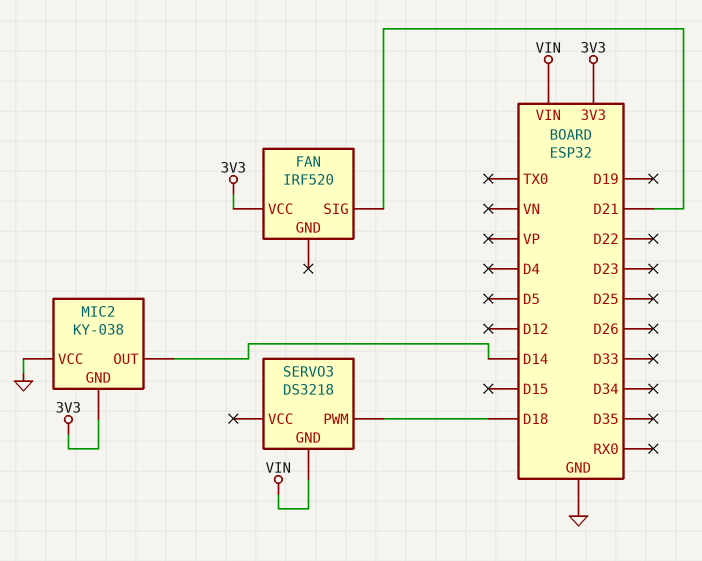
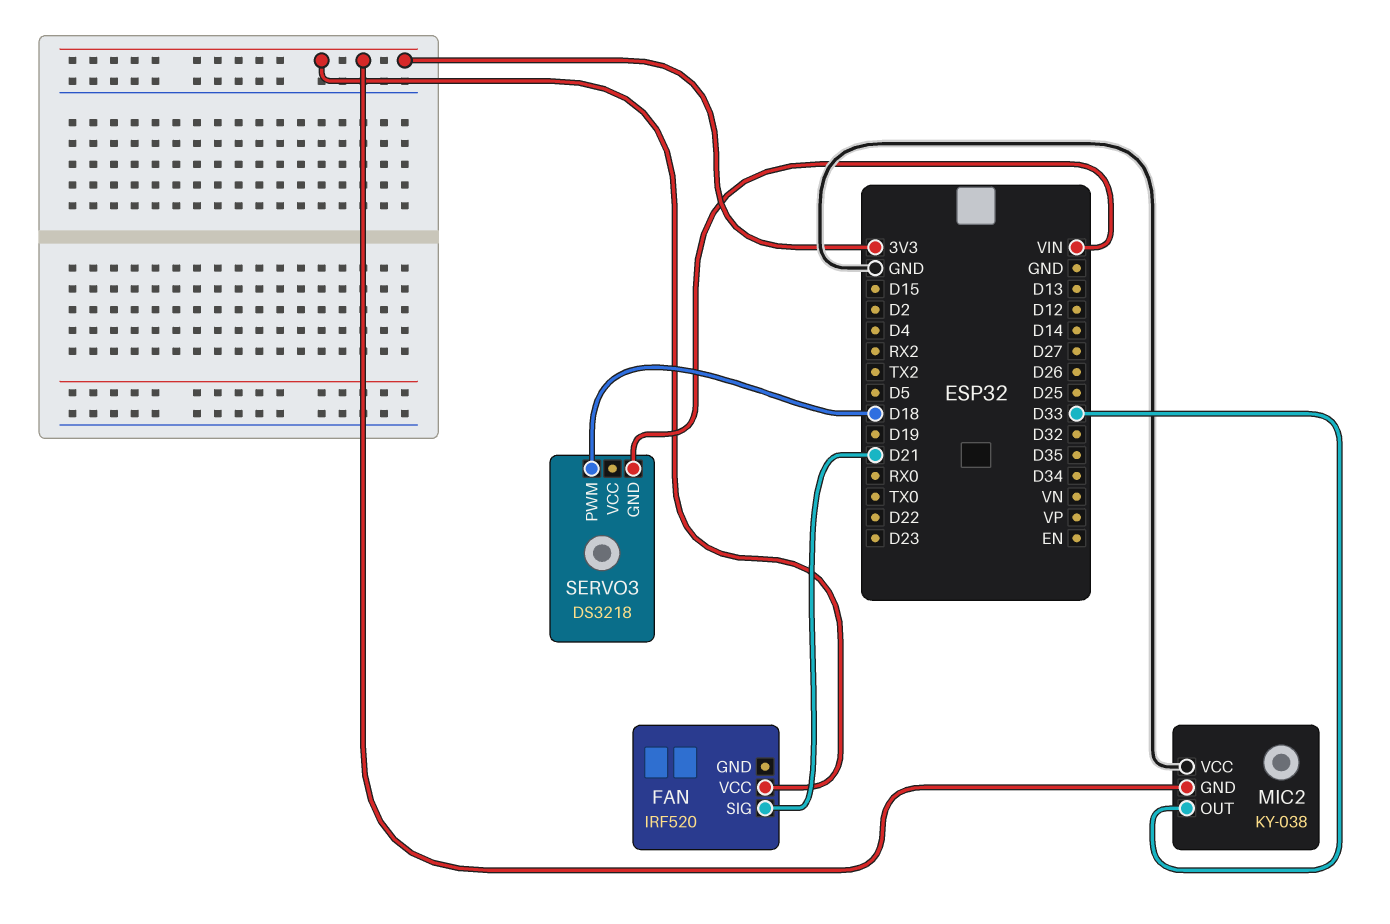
MIC2 pin OUT: D14 -> D33

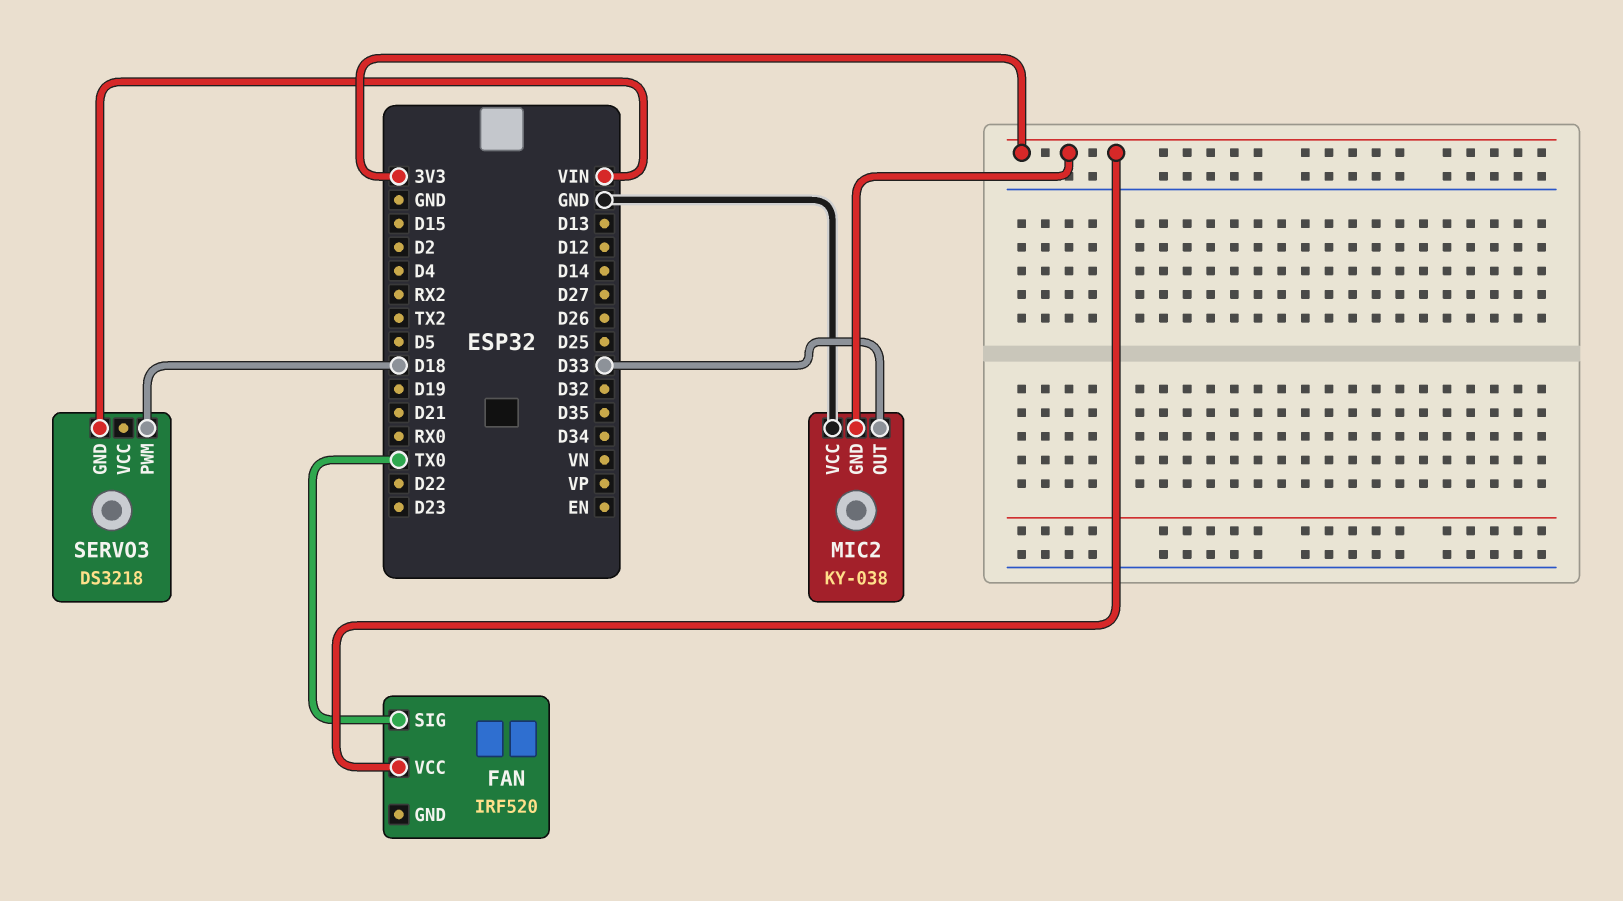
FAN pin SIG: D21 -> TX0

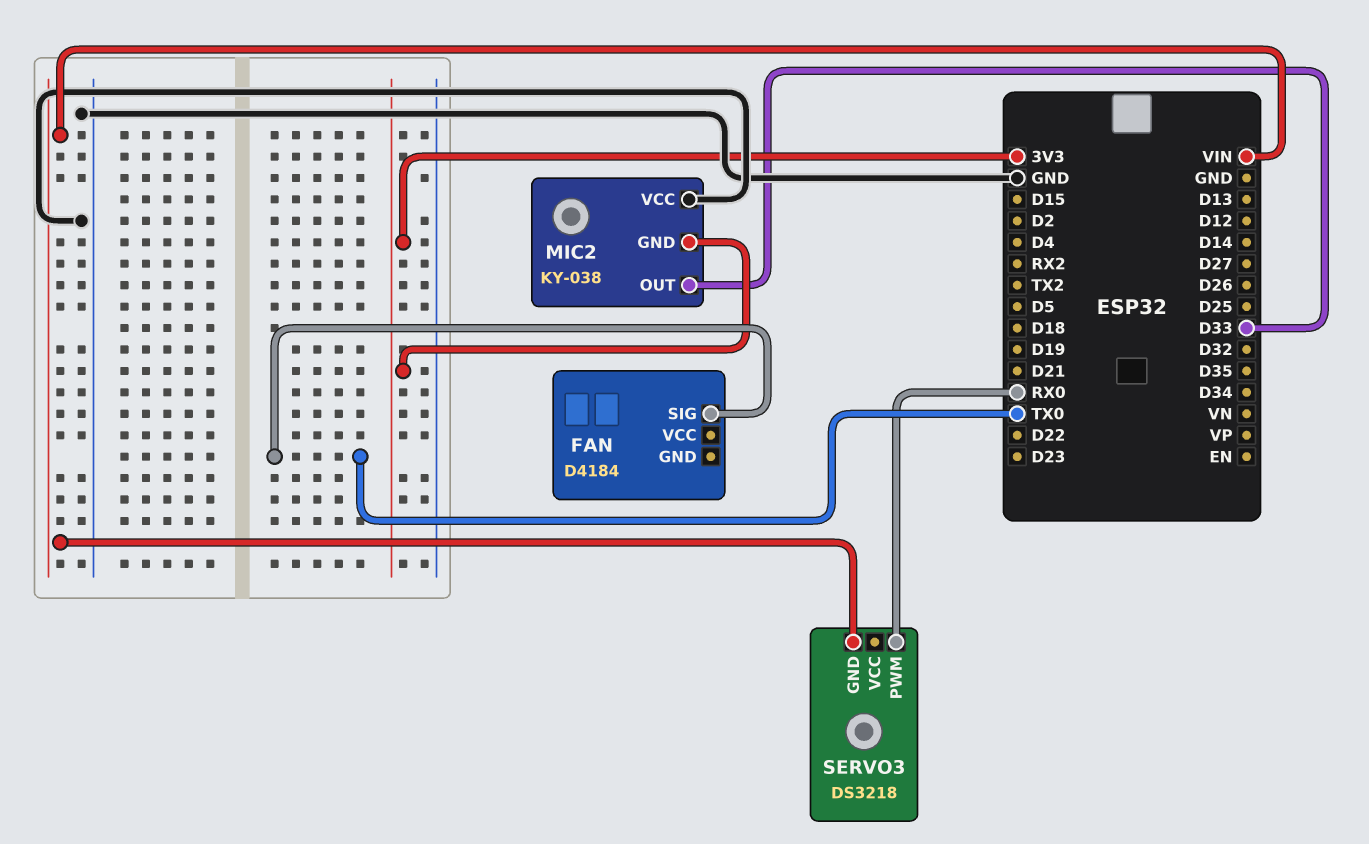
FAN: IRF520 -> D4184
FAN pin VCC: 3V3 -> none
SERVO3 pin PWM: D18 -> RX0

